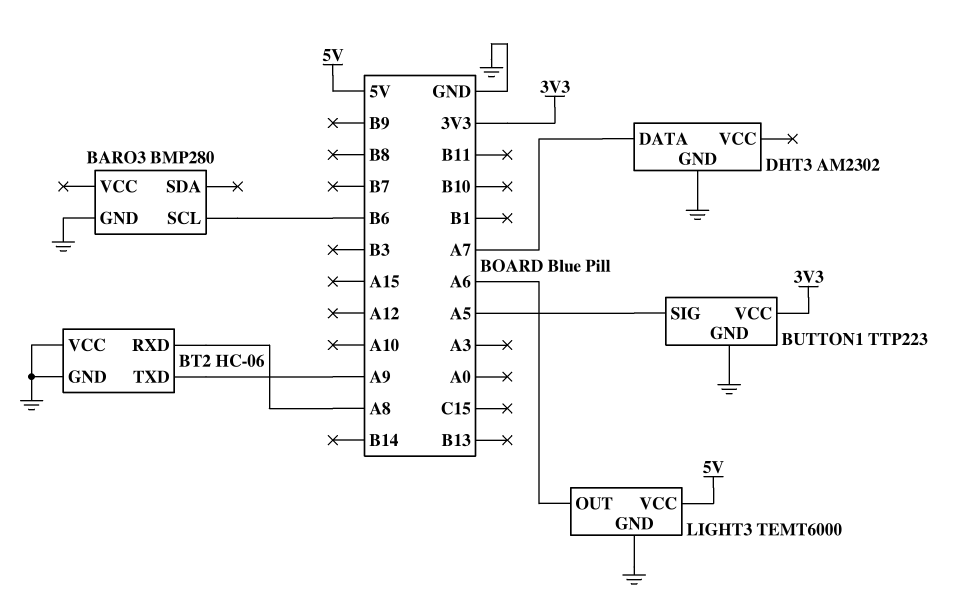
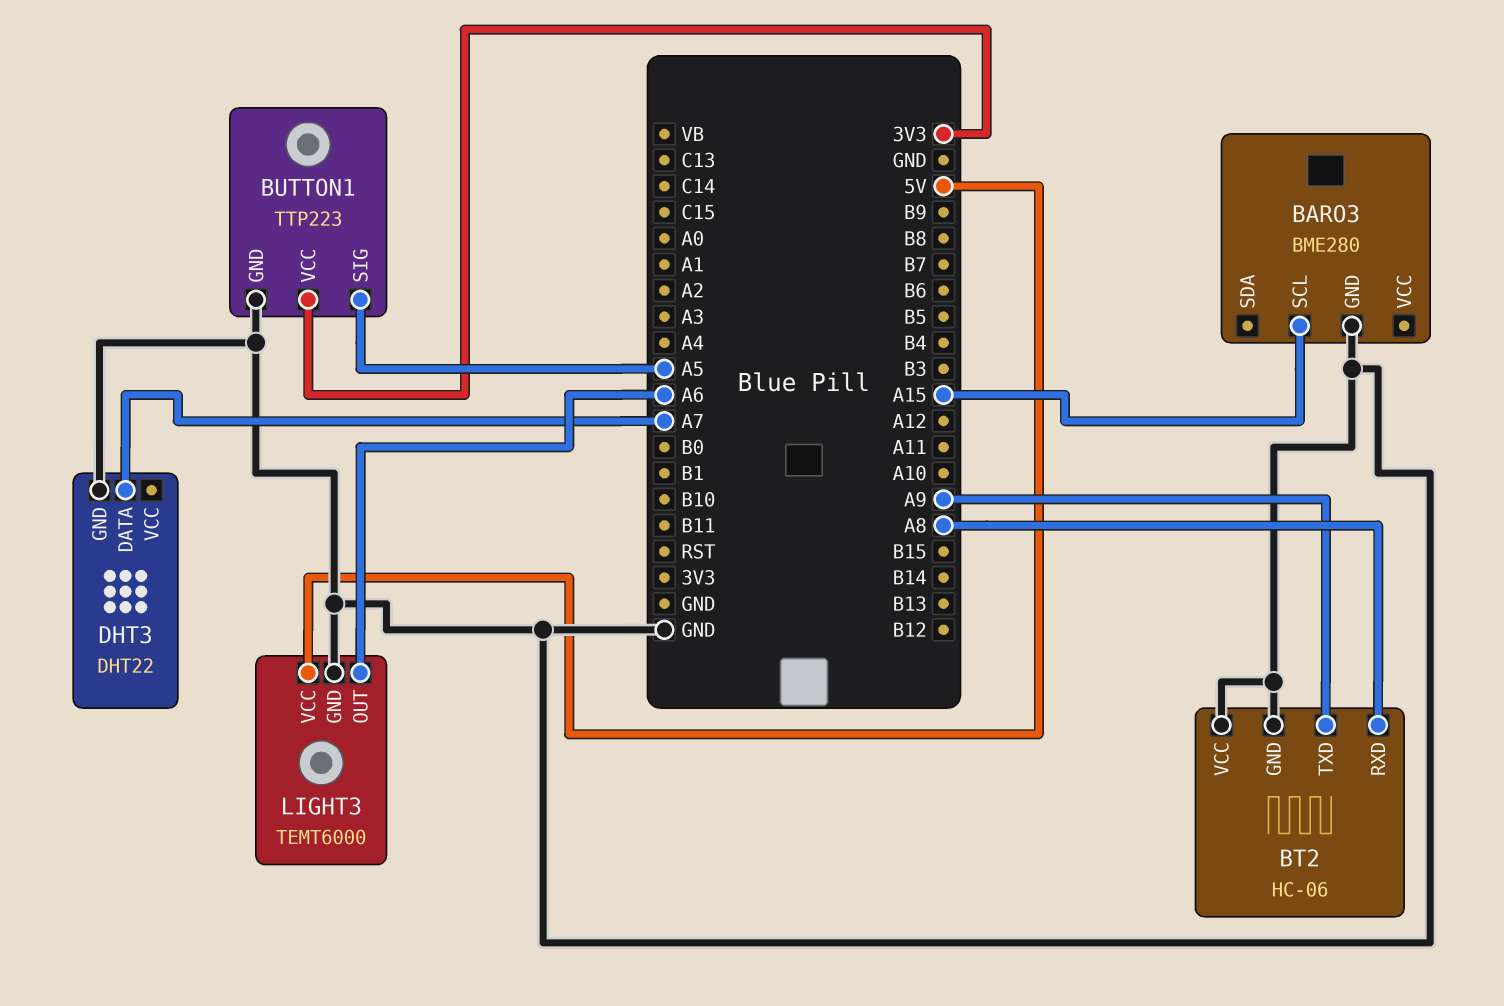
BARO3: BMP280 -> BME280
BARO3 pin SCL: B6 -> A15
DHT3: AM2302 -> DHT22

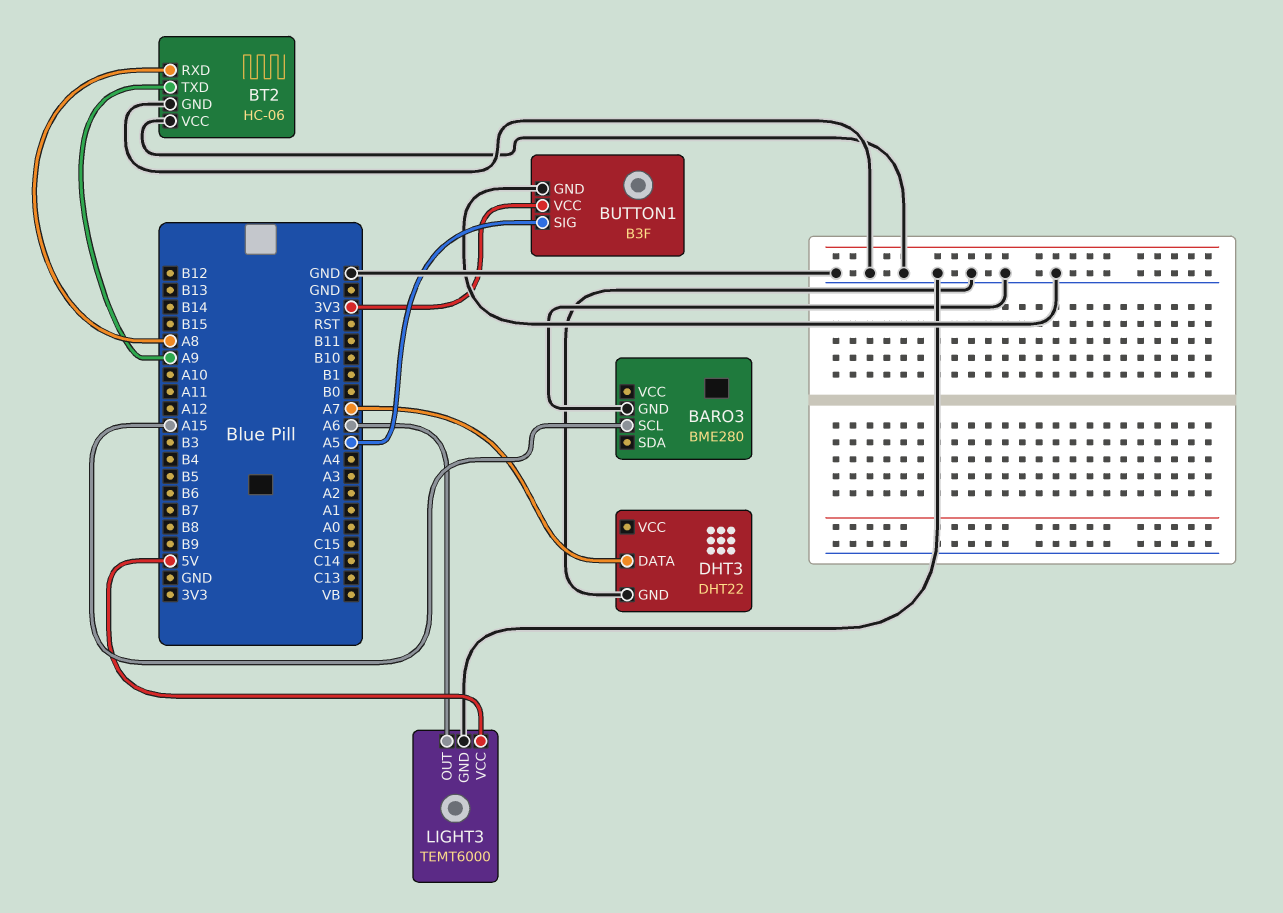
BUTTON1: TTP223 -> B3F

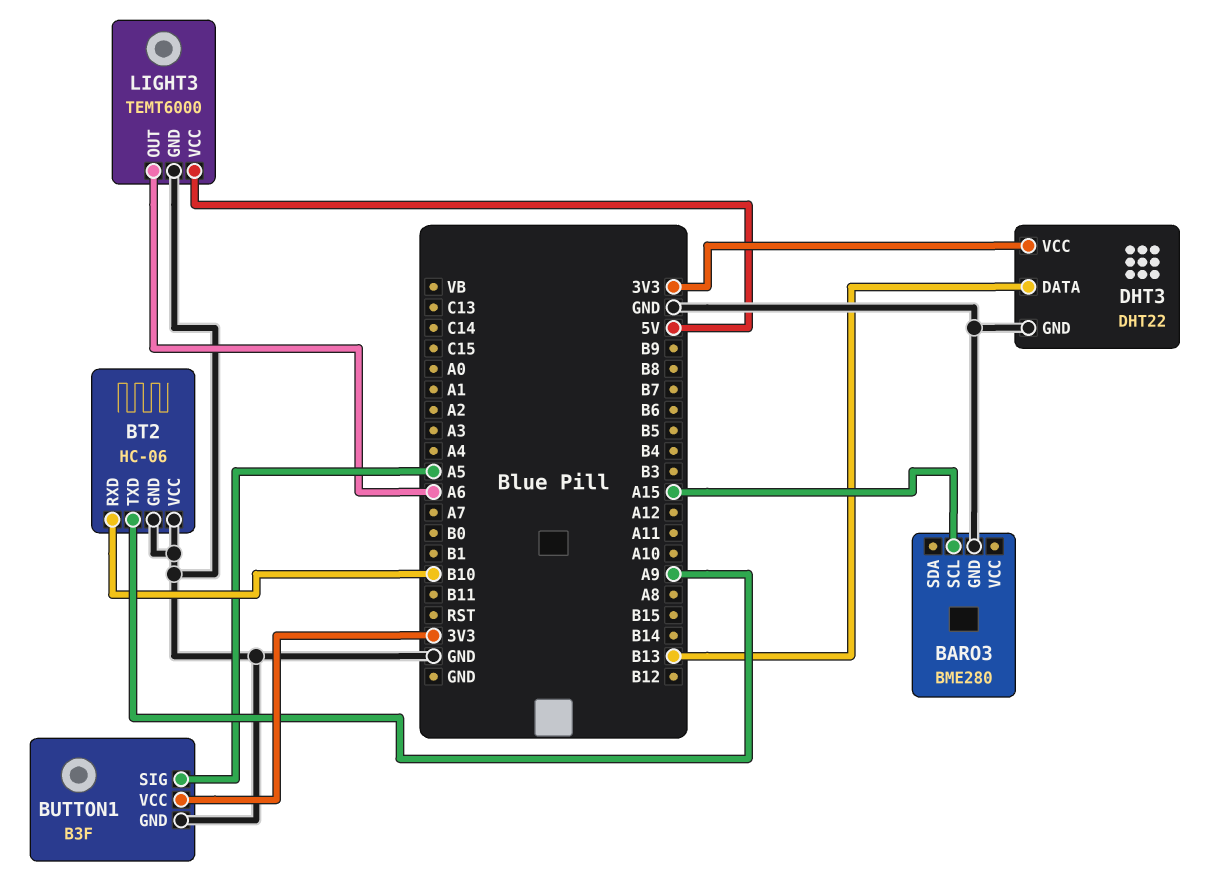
BT2 pin RXD: A8 -> B10
DHT3 pin DATA: A7 -> B13
DHT3 pin VCC: none -> 3V3

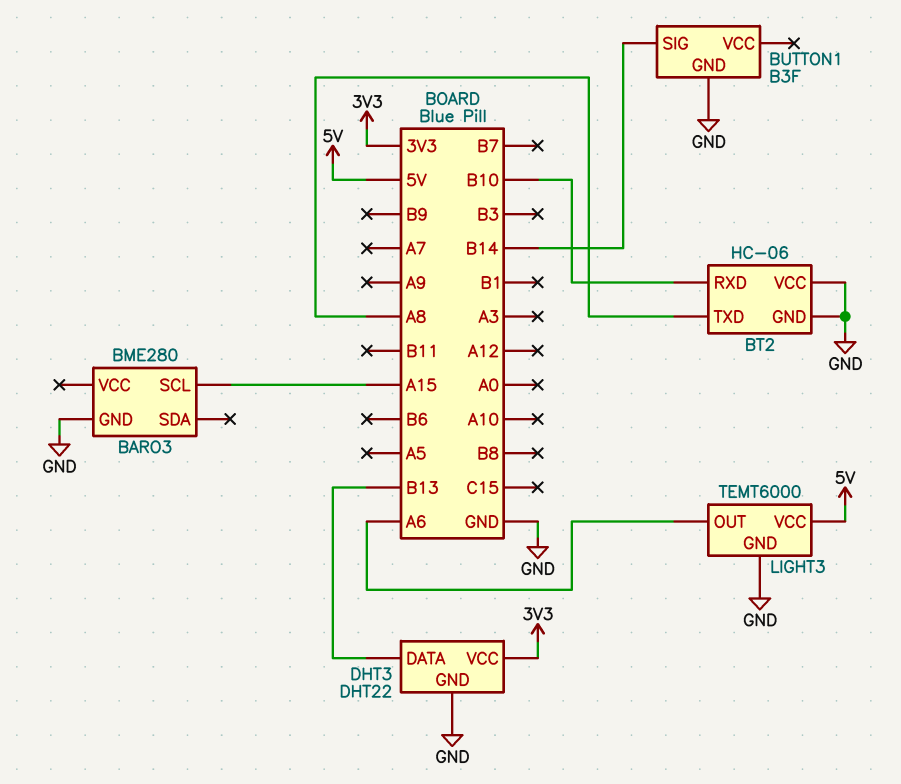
BT2 pin TXD: A9 -> A8
BUTTON1 pin SIG: A5 -> B14
BUTTON1 pin VCC: 3V3 -> none

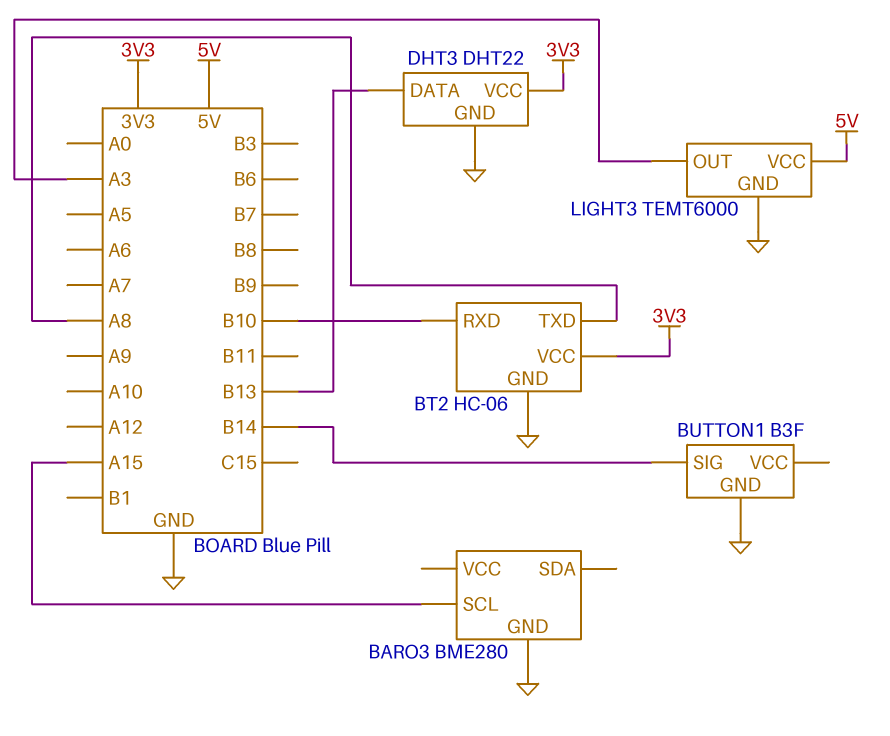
BT2 pin VCC: GND -> 3V3
LIGHT3 pin OUT: A6 -> A3

